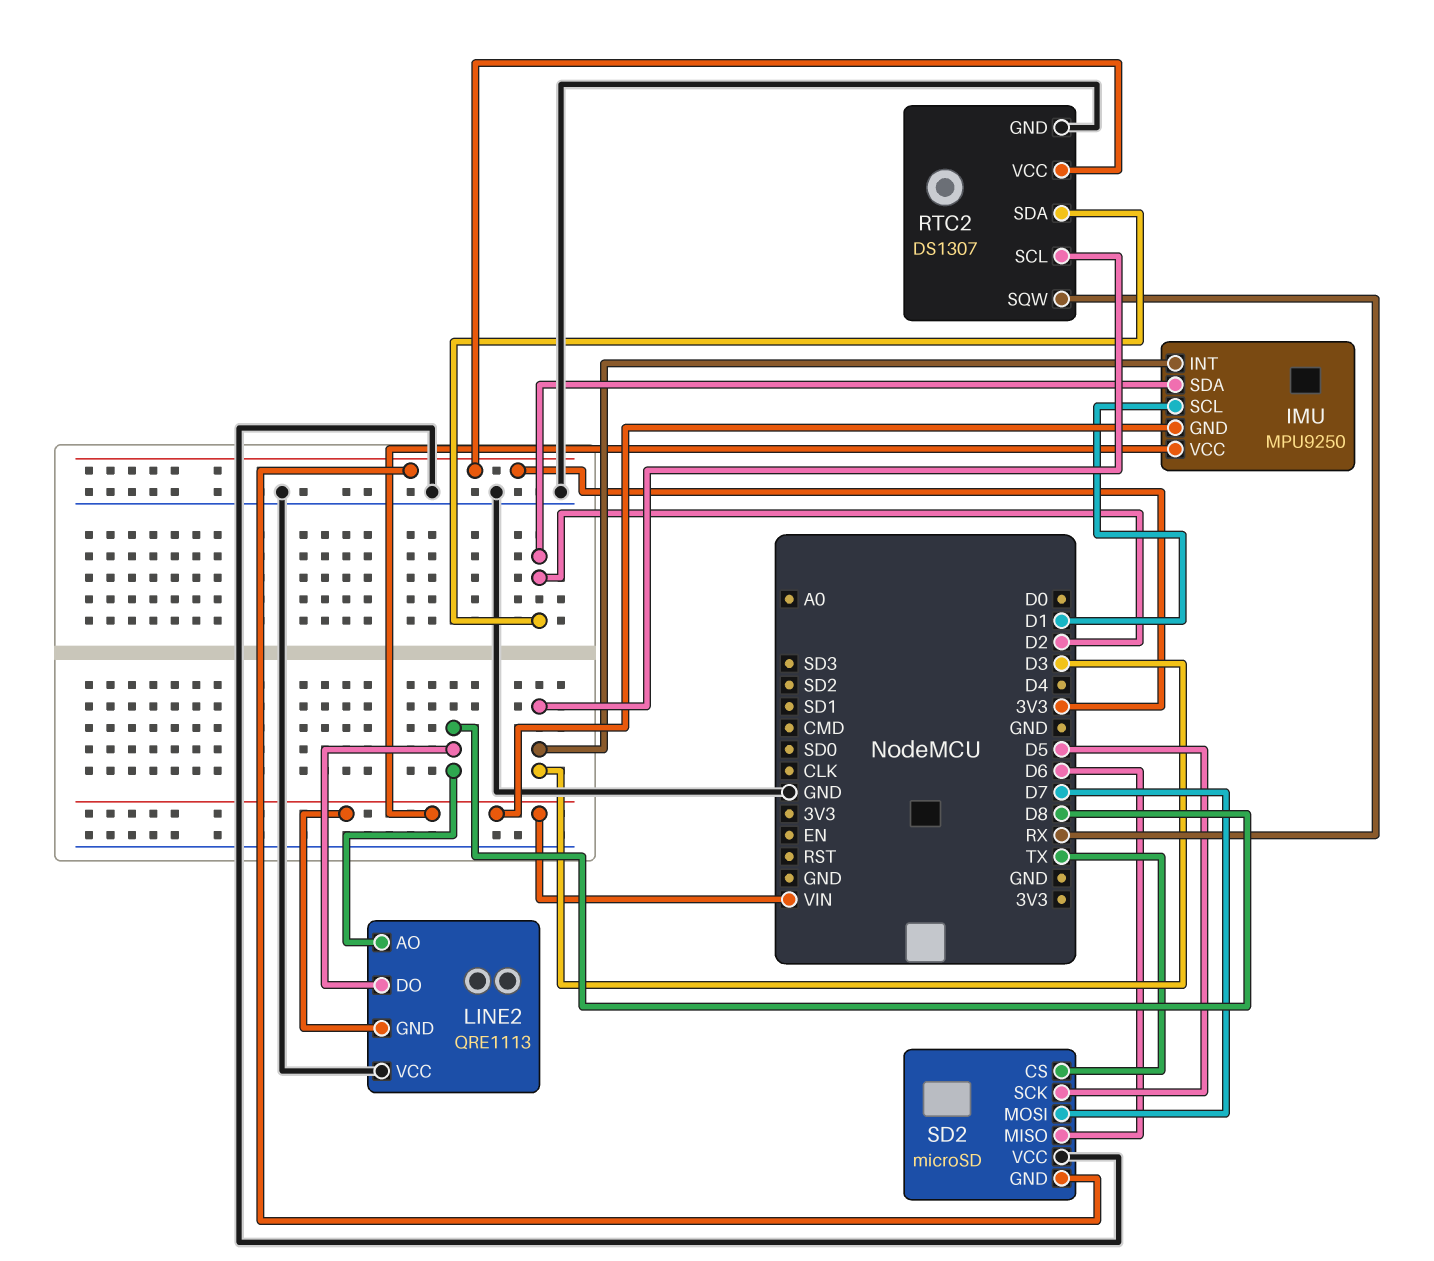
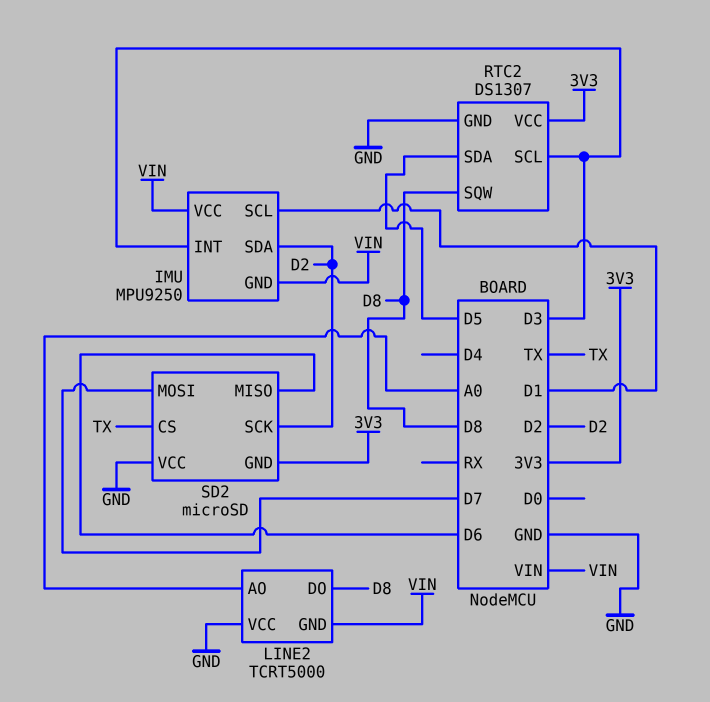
LINE2: QRE1113 -> TCRT5000
LINE2 pin AO: D8 -> A0
RTC2 pin SDA: D2 -> D5
RTC2 pin SQW: RX -> D8
SD2 pin SCK: D5 -> D2

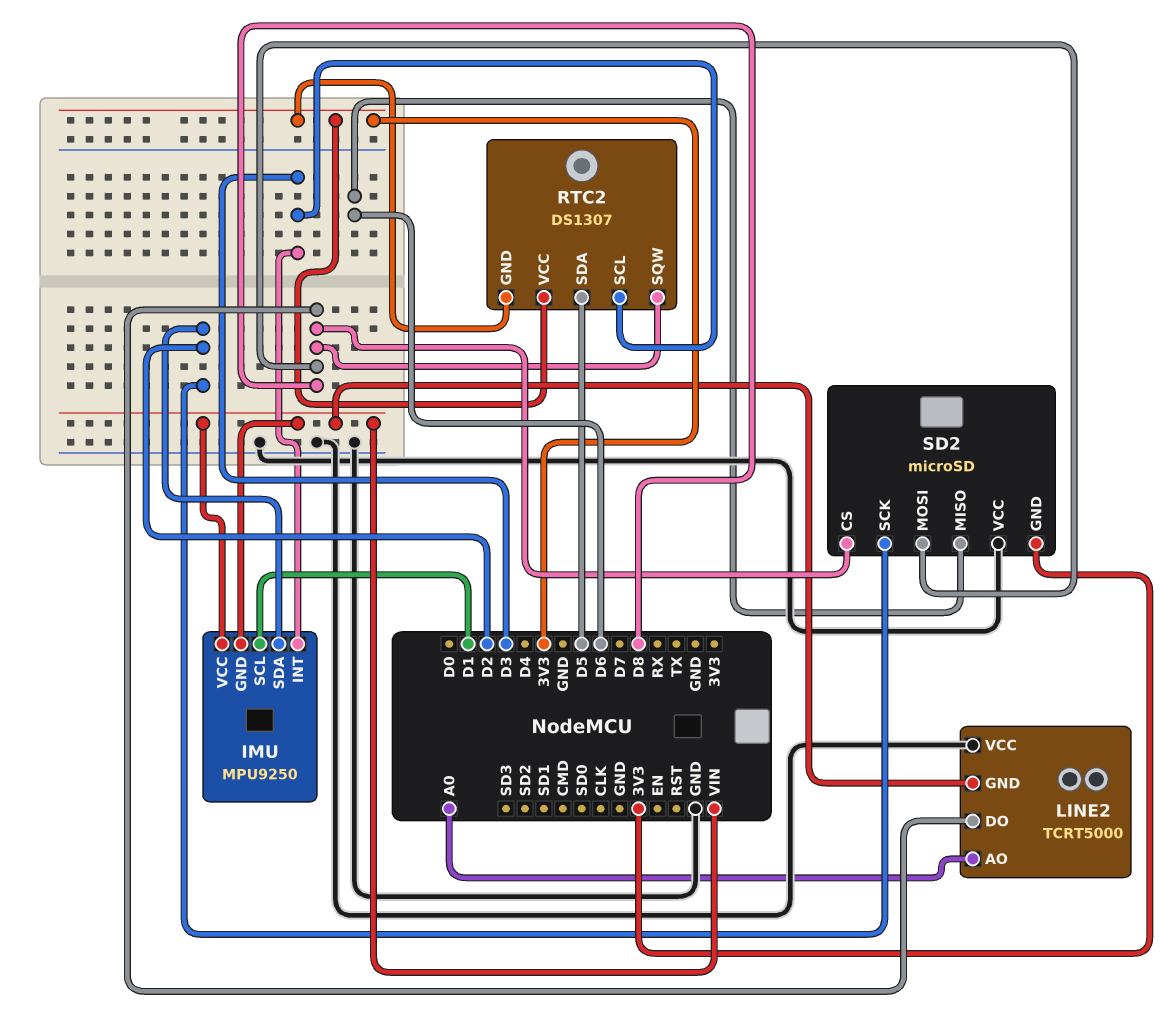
RTC2 pin GND: GND -> 3V3
SD2 pin CS: TX -> D8
SD2 pin MOSI: D7 -> D8

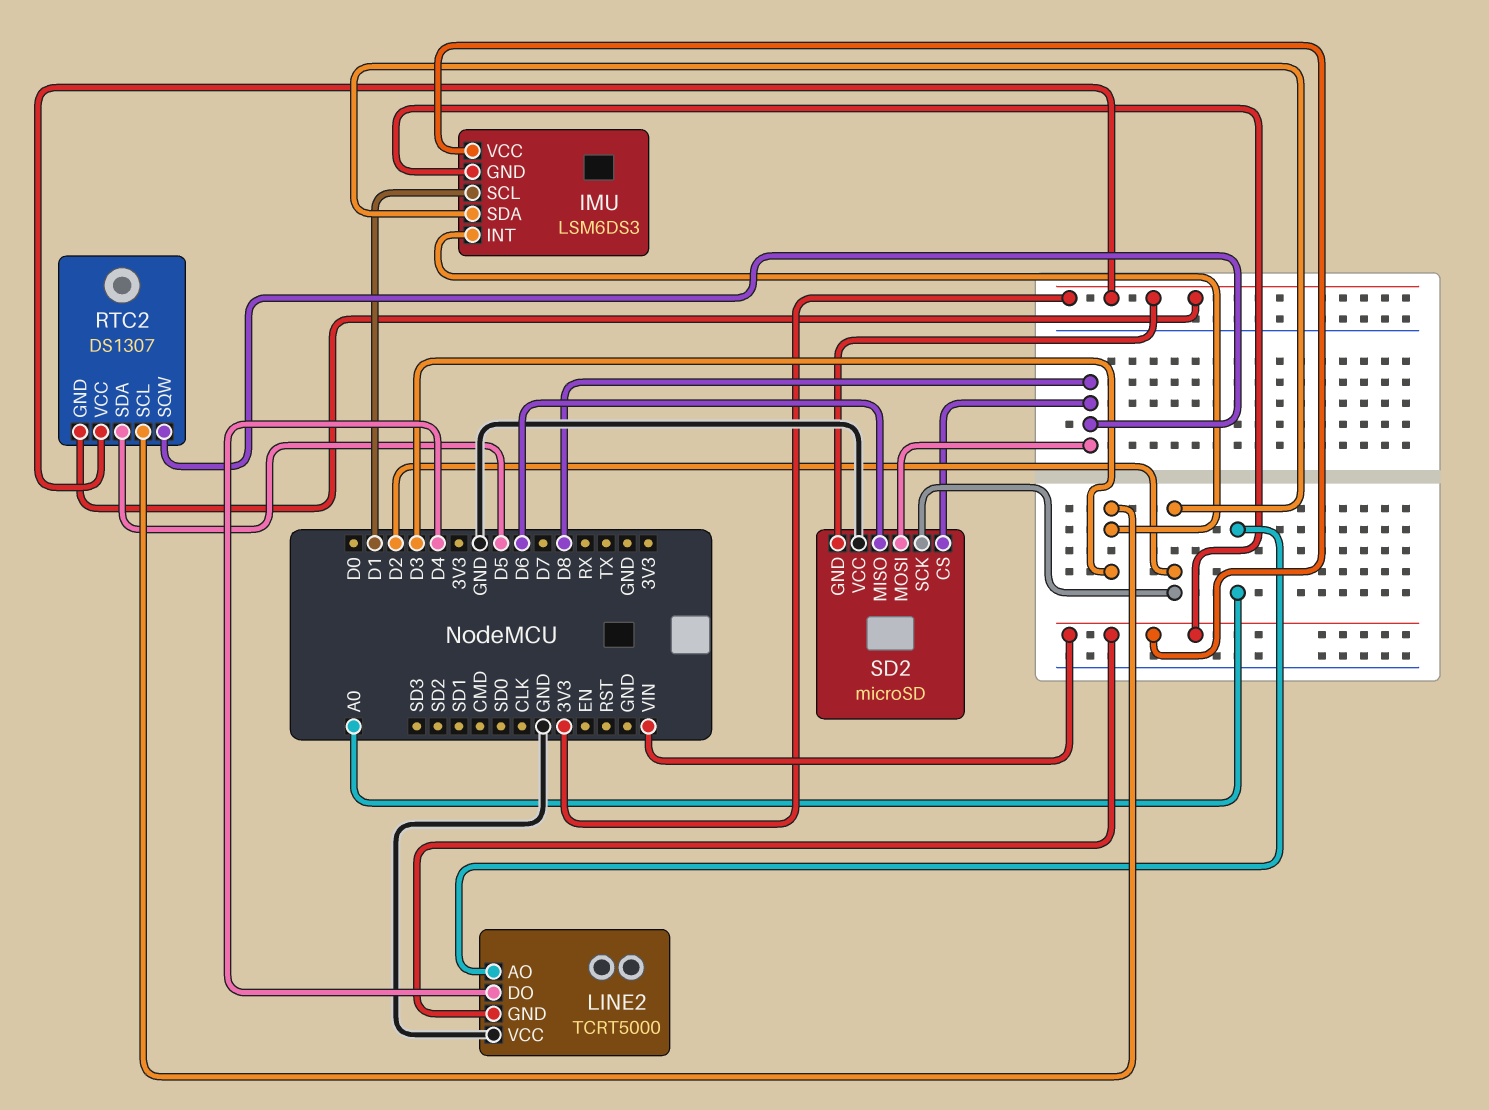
IMU: MPU9250 -> LSM6DS3
LINE2 pin DO: D8 -> D4

